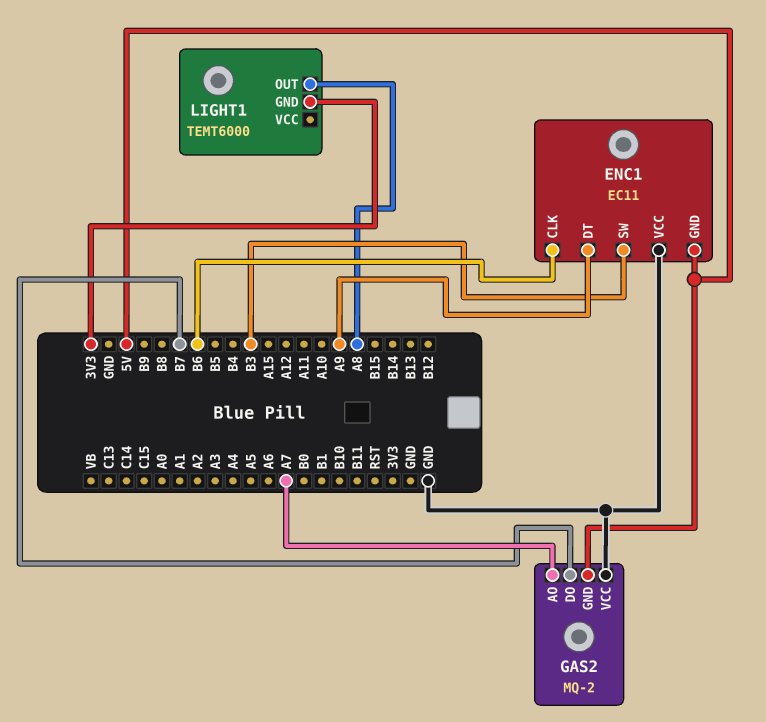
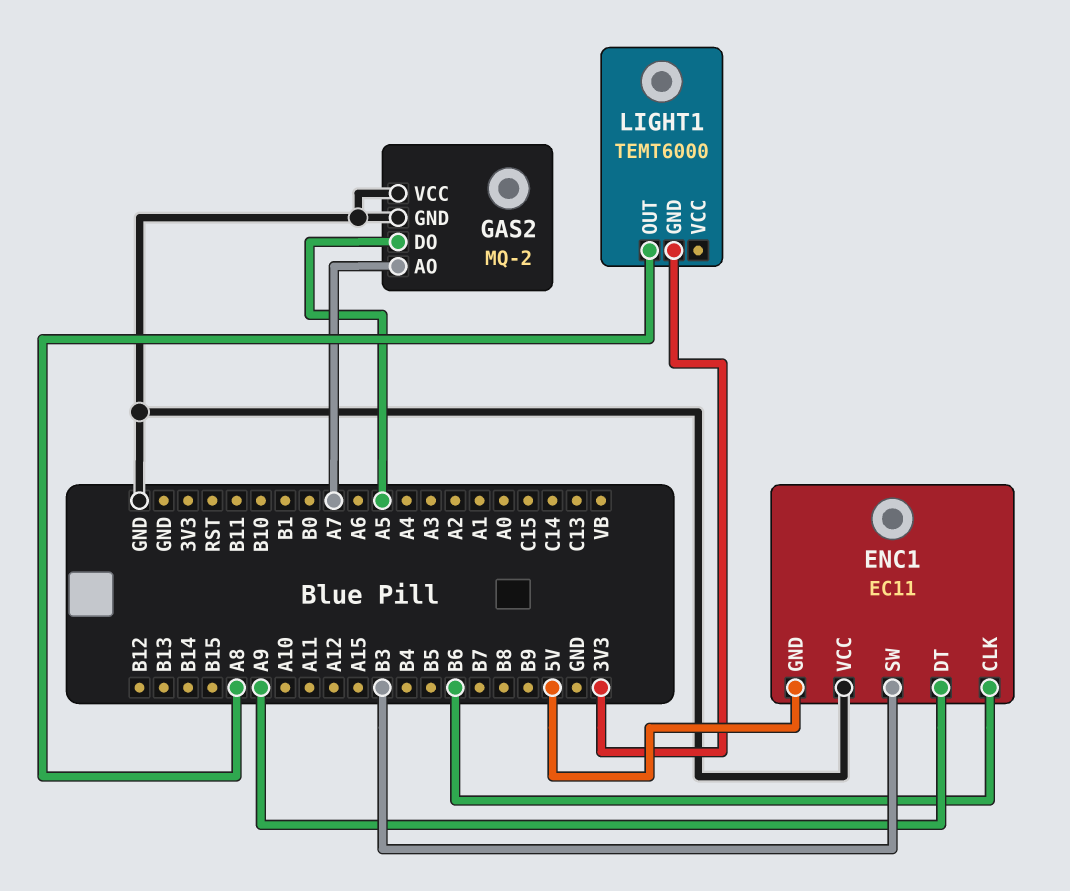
GAS2 pin DO: B7 -> A5
GAS2 pin GND: 5V -> GND

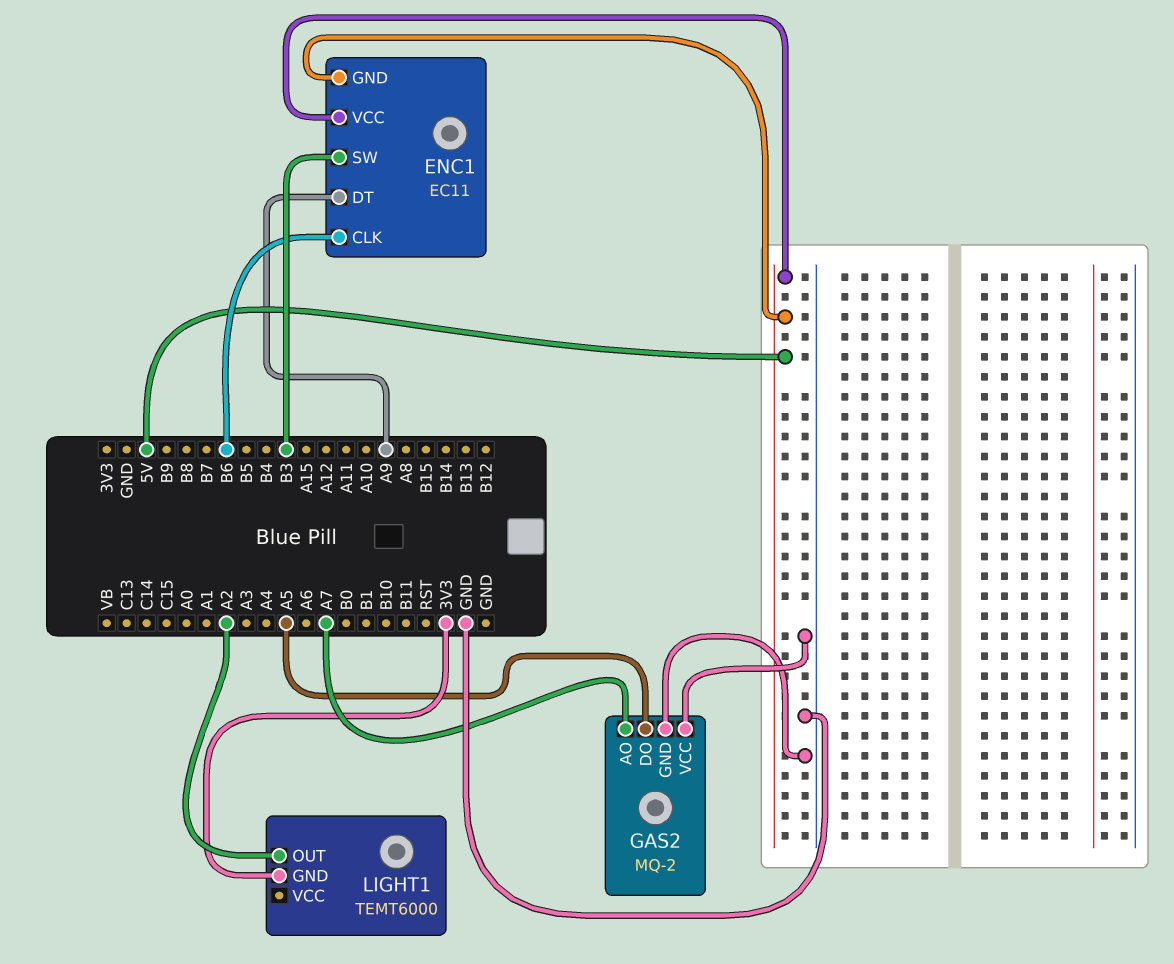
ENC1 pin VCC: GND -> 5V
LIGHT1 pin OUT: A8 -> A2

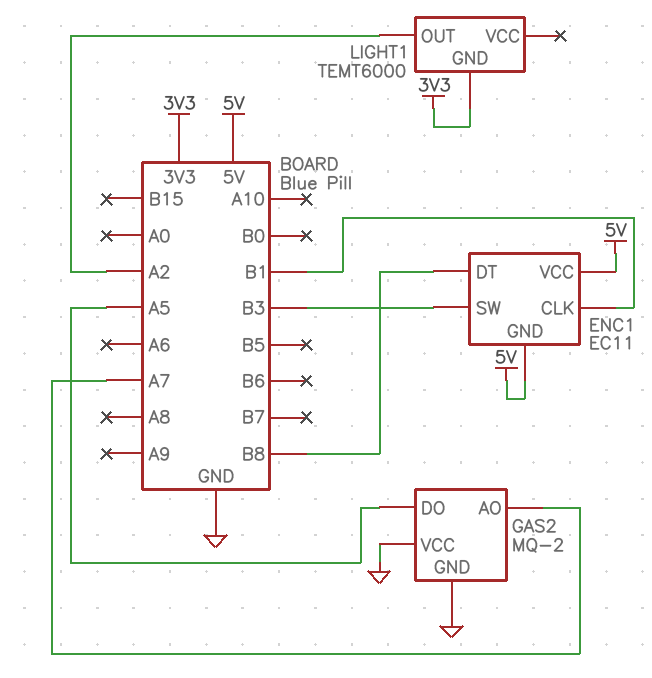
ENC1 pin CLK: B6 -> B1
ENC1 pin DT: A9 -> B8

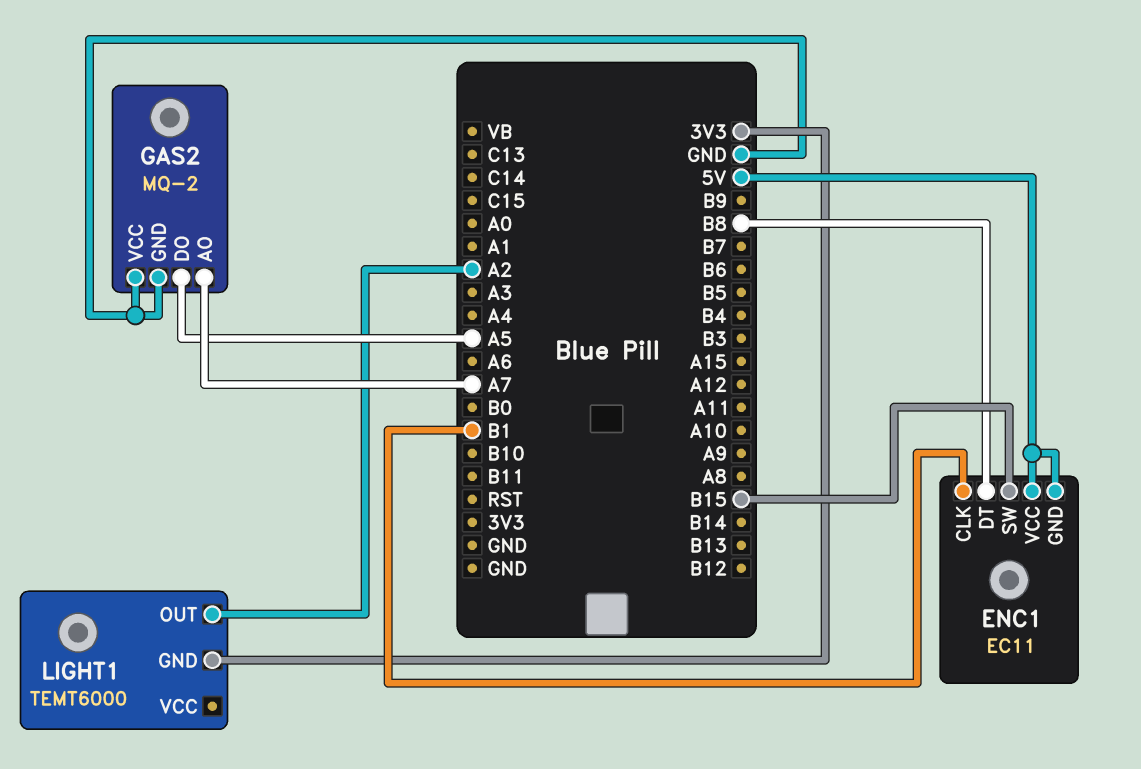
ENC1 pin SW: B3 -> B15

